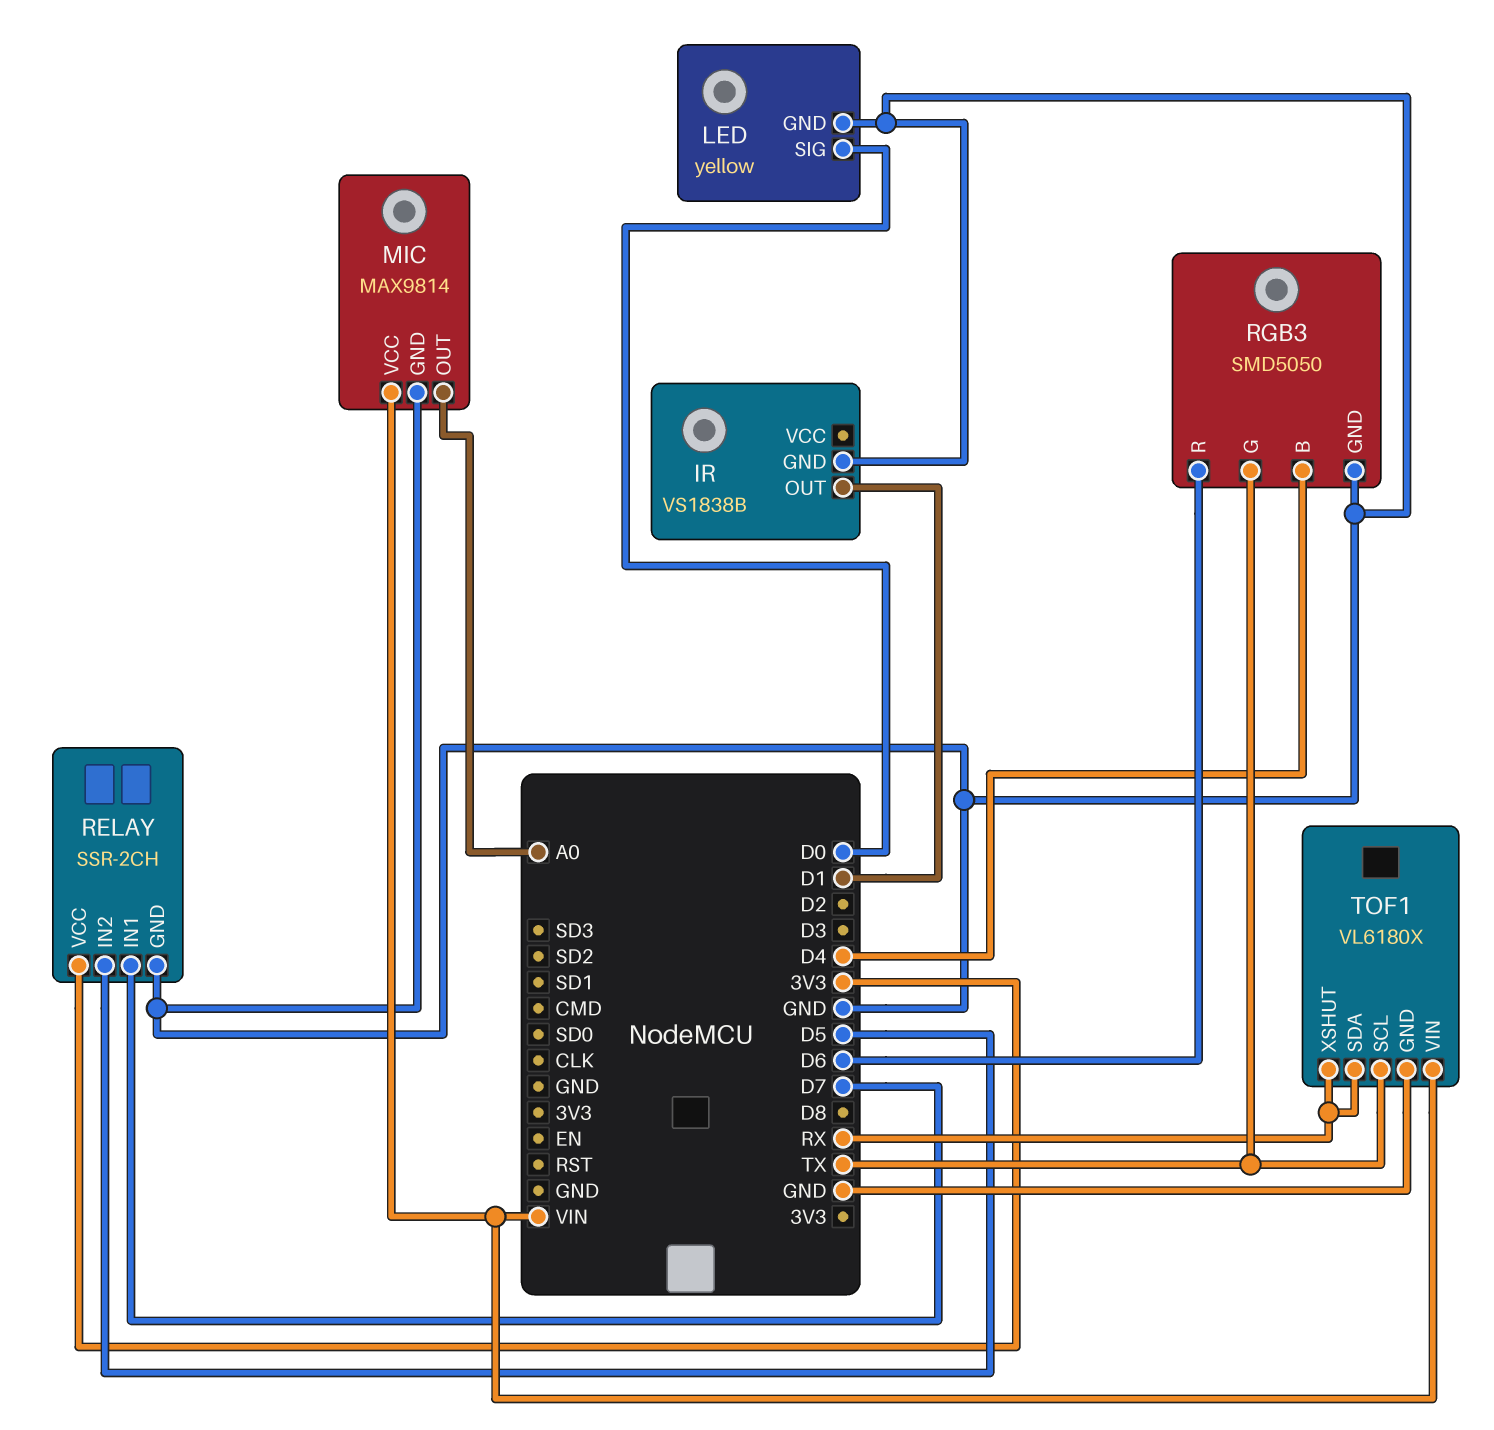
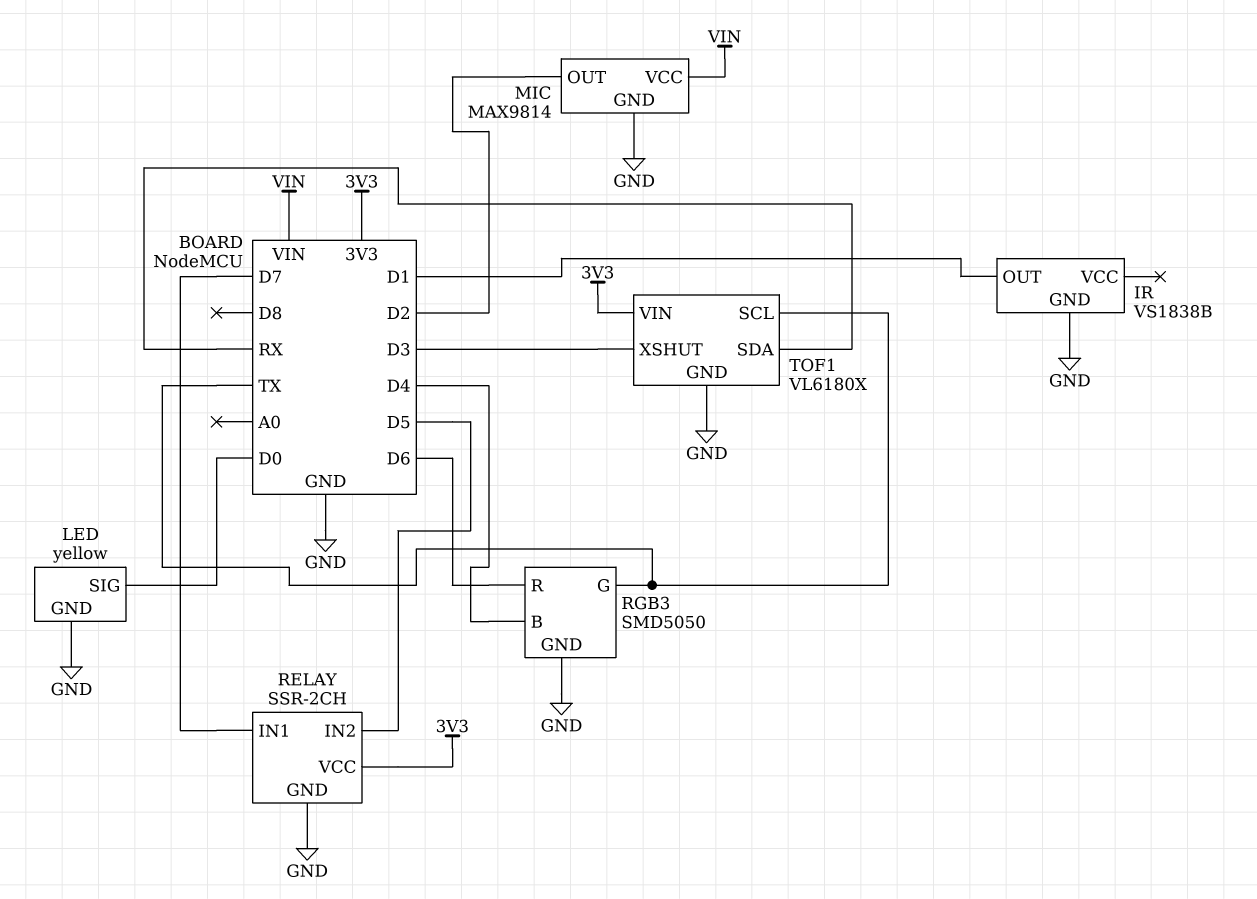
MIC pin OUT: A0 -> D2
TOF1 pin VIN: VIN -> 3V3
TOF1 pin XSHUT: RX -> D3

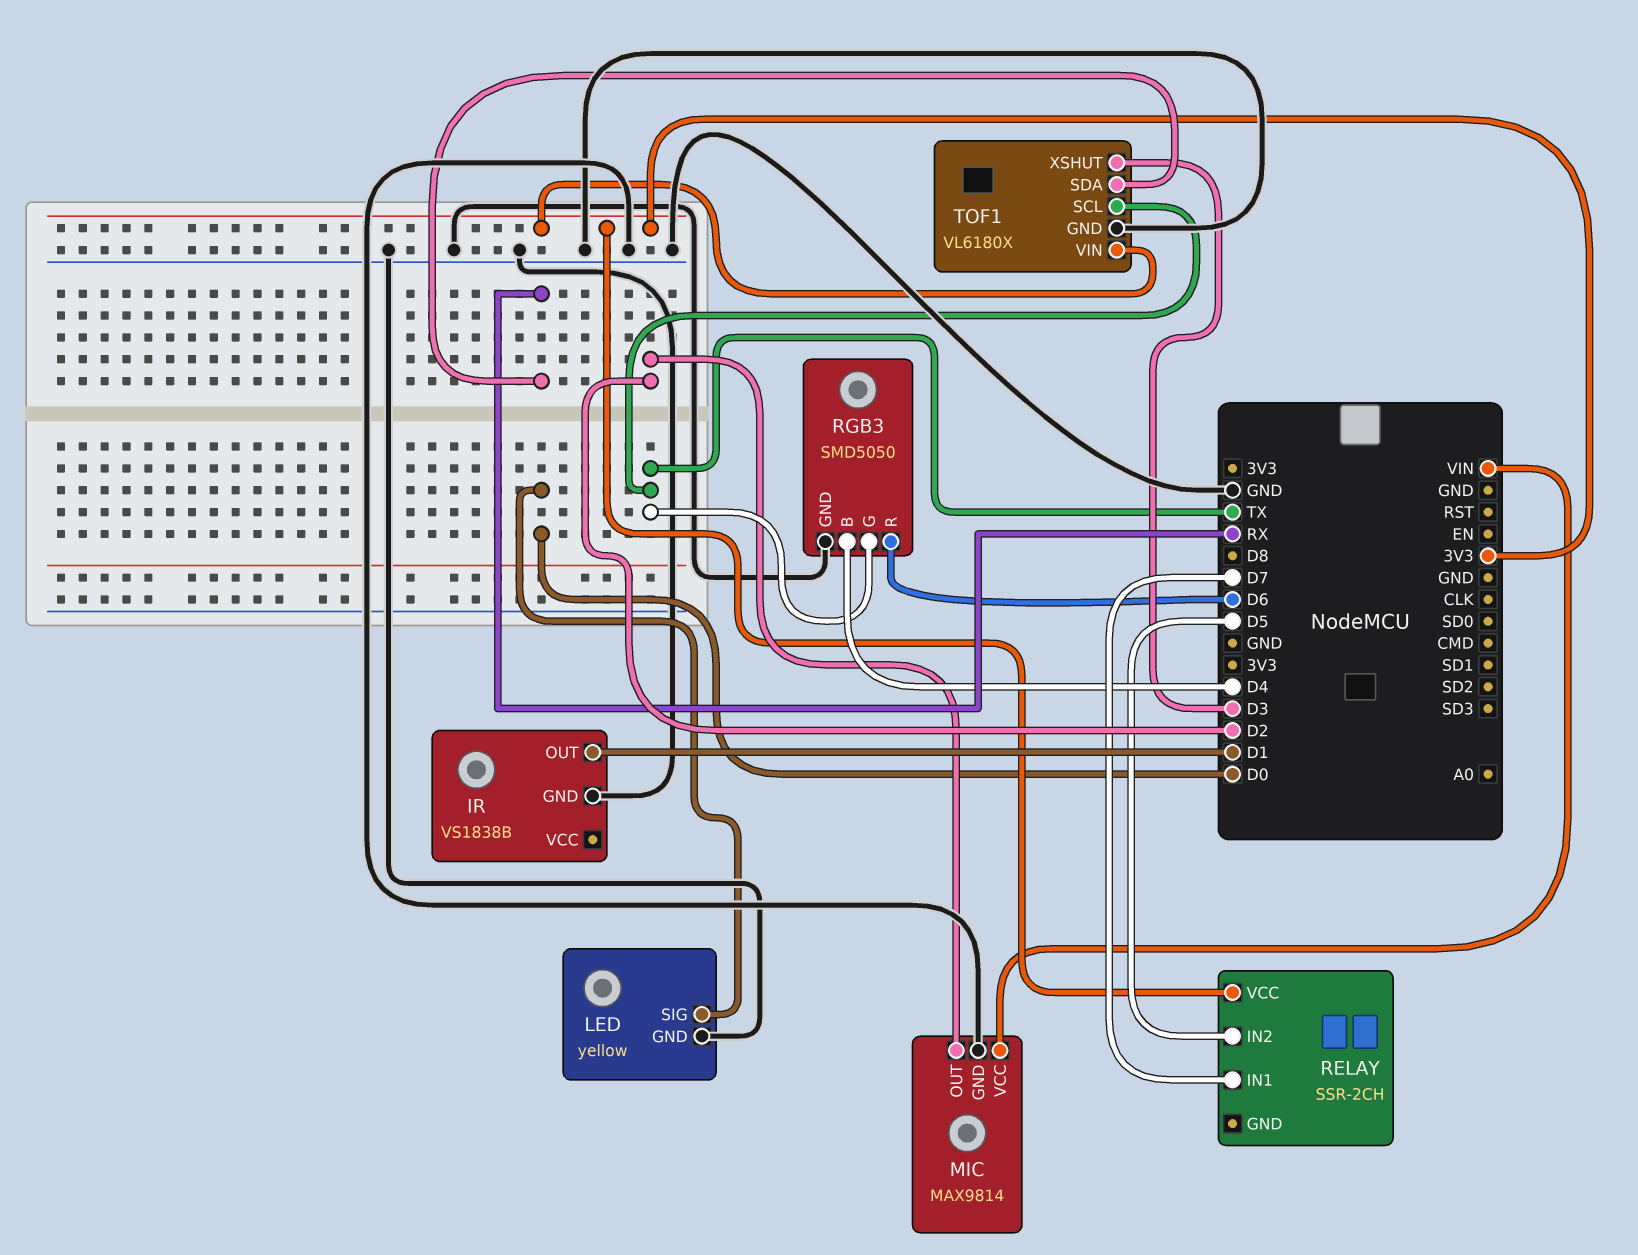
RELAY pin GND: GND -> none

